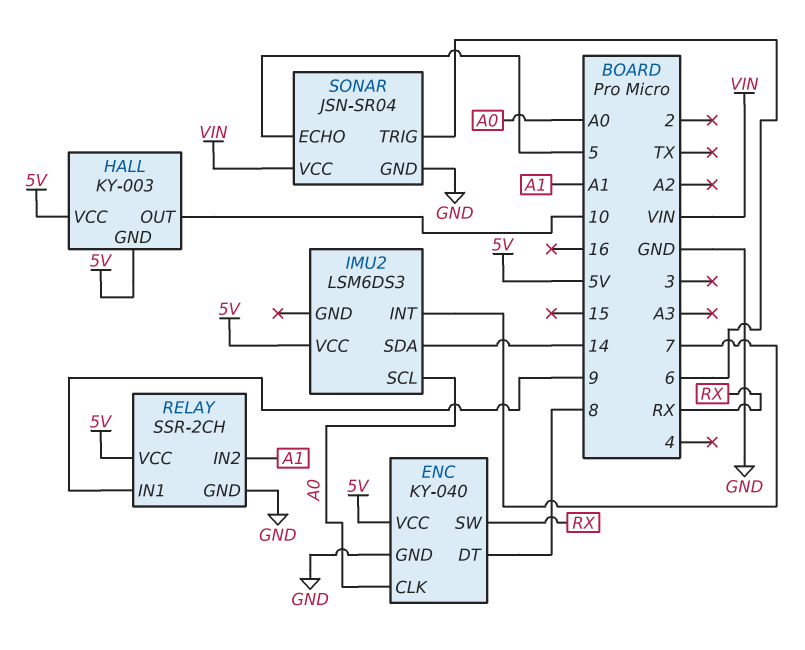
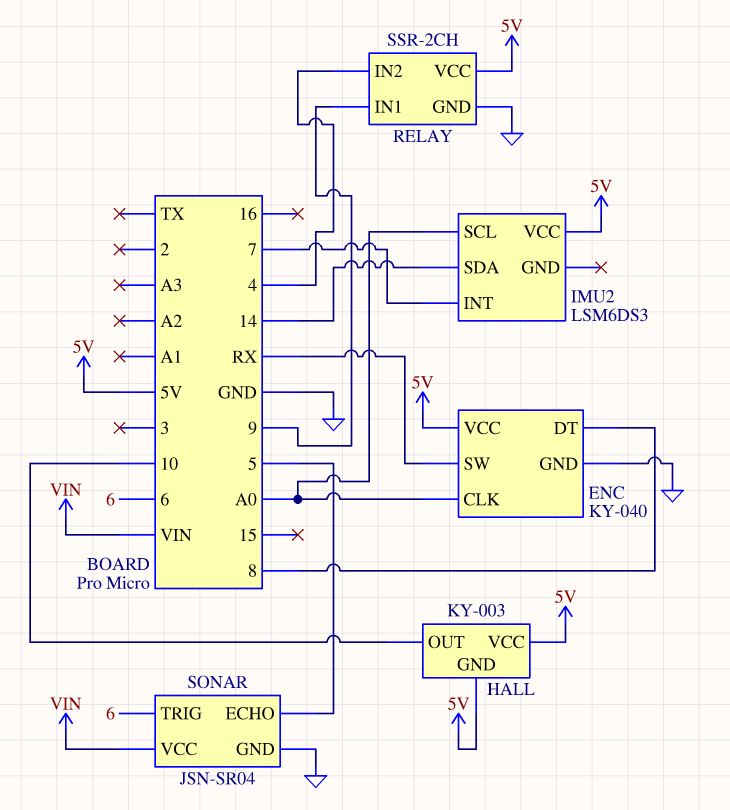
RELAY pin IN2: A1 -> 4

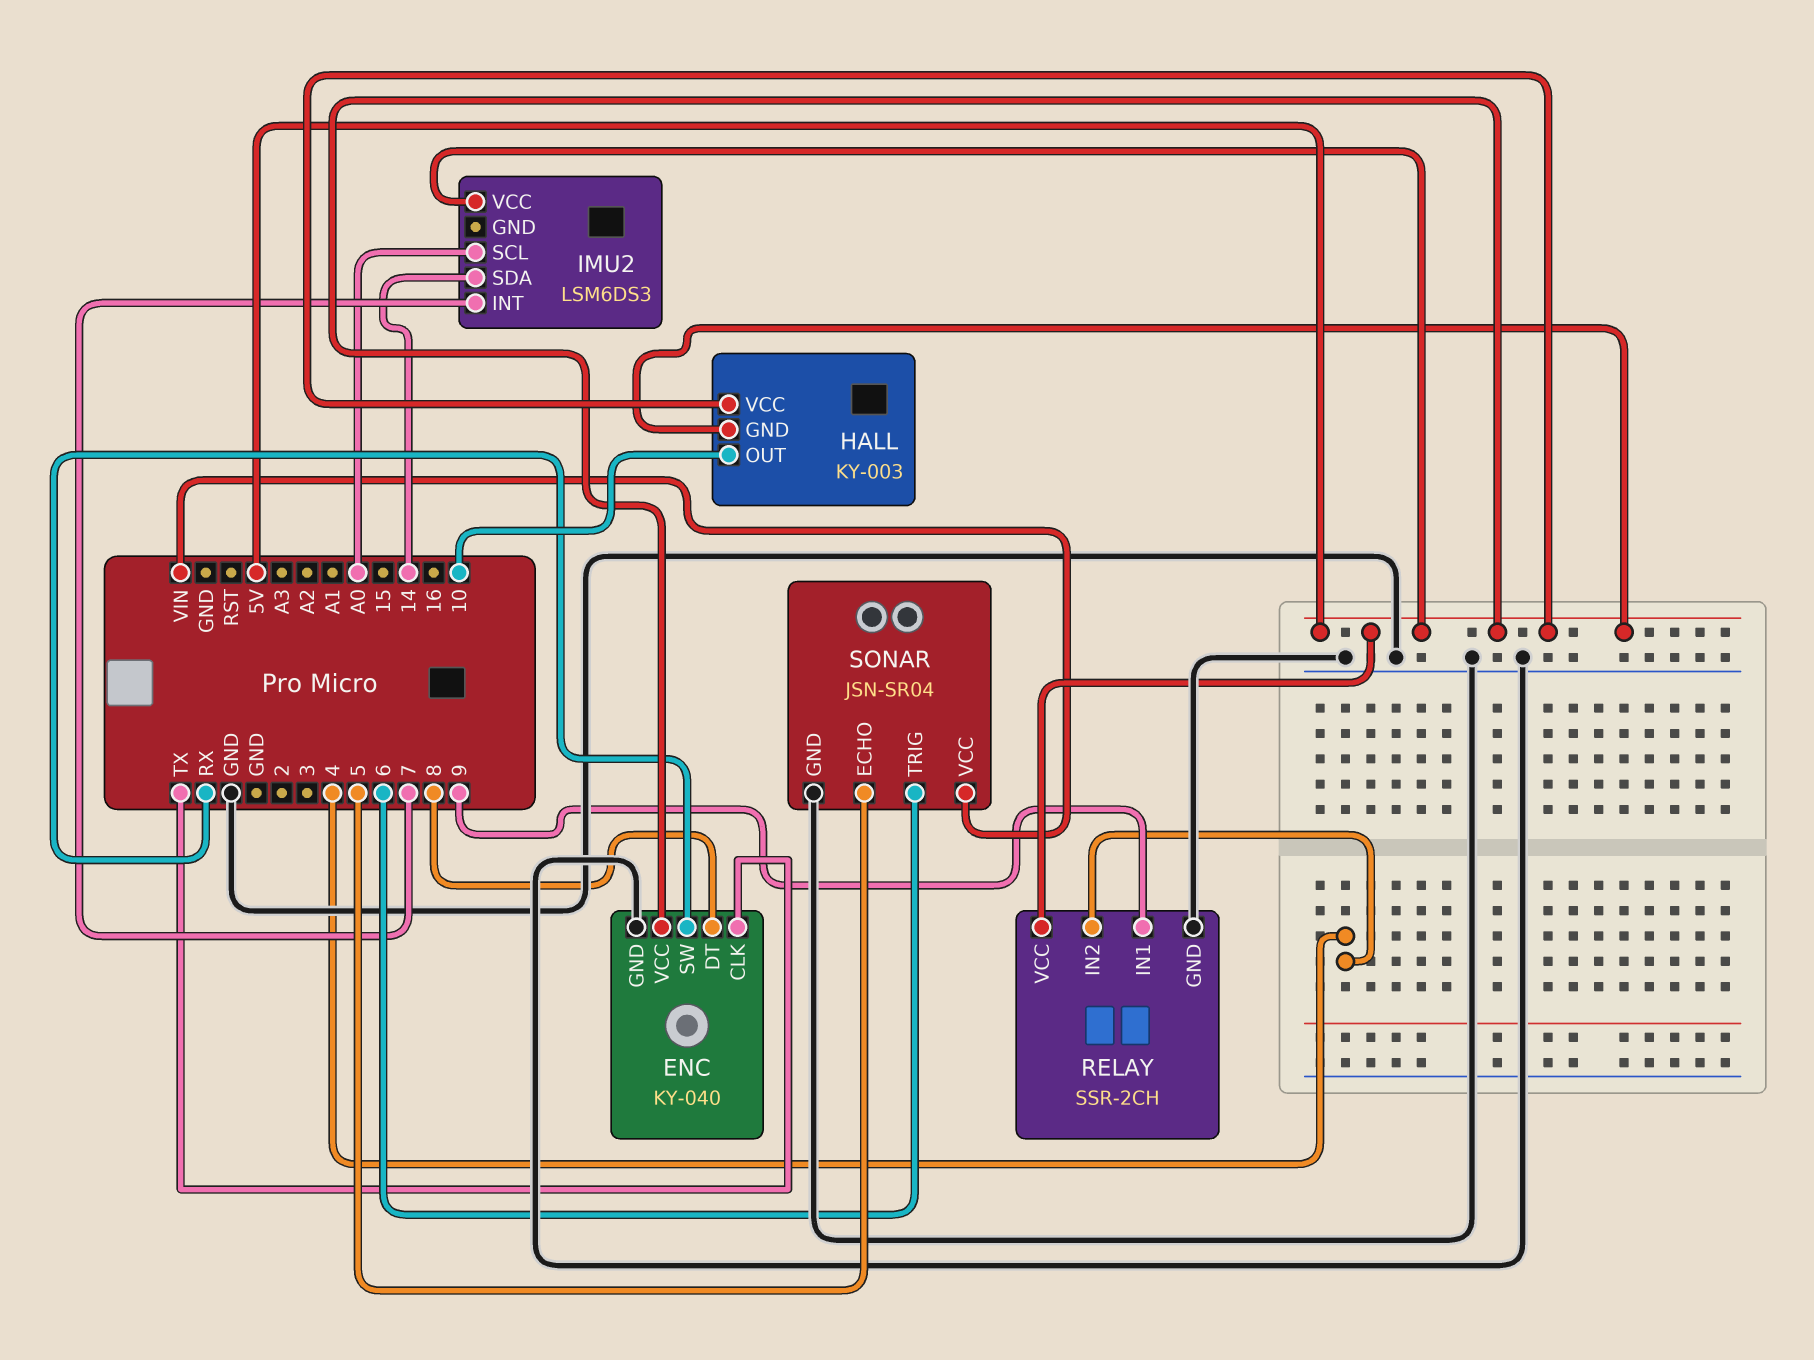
ENC pin CLK: A0 -> TX

